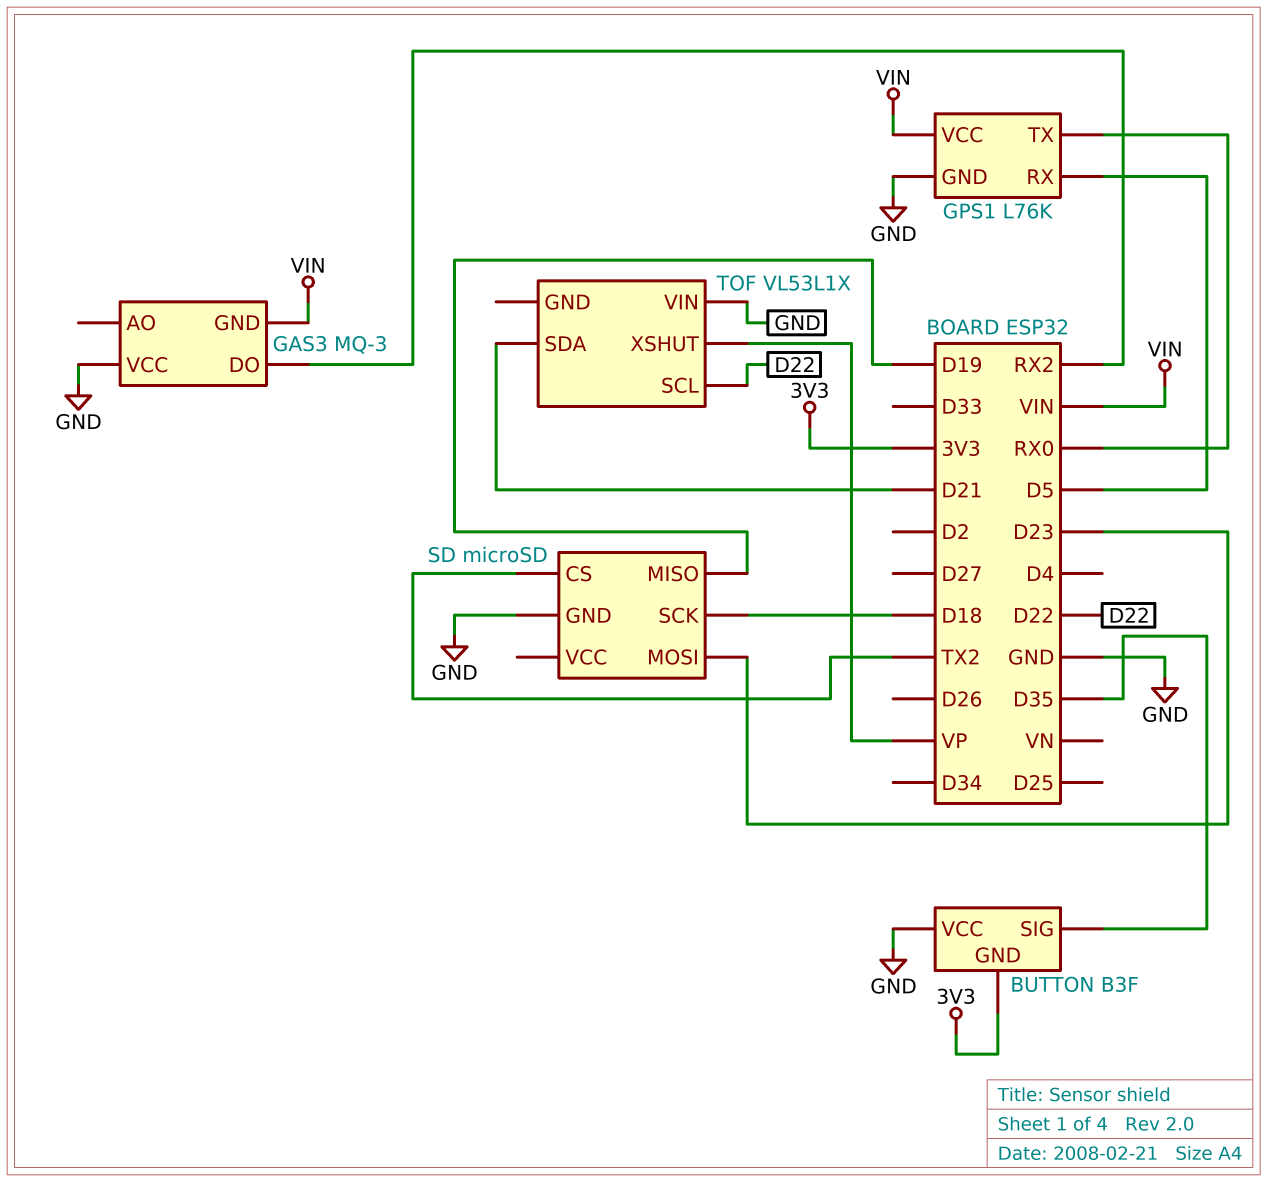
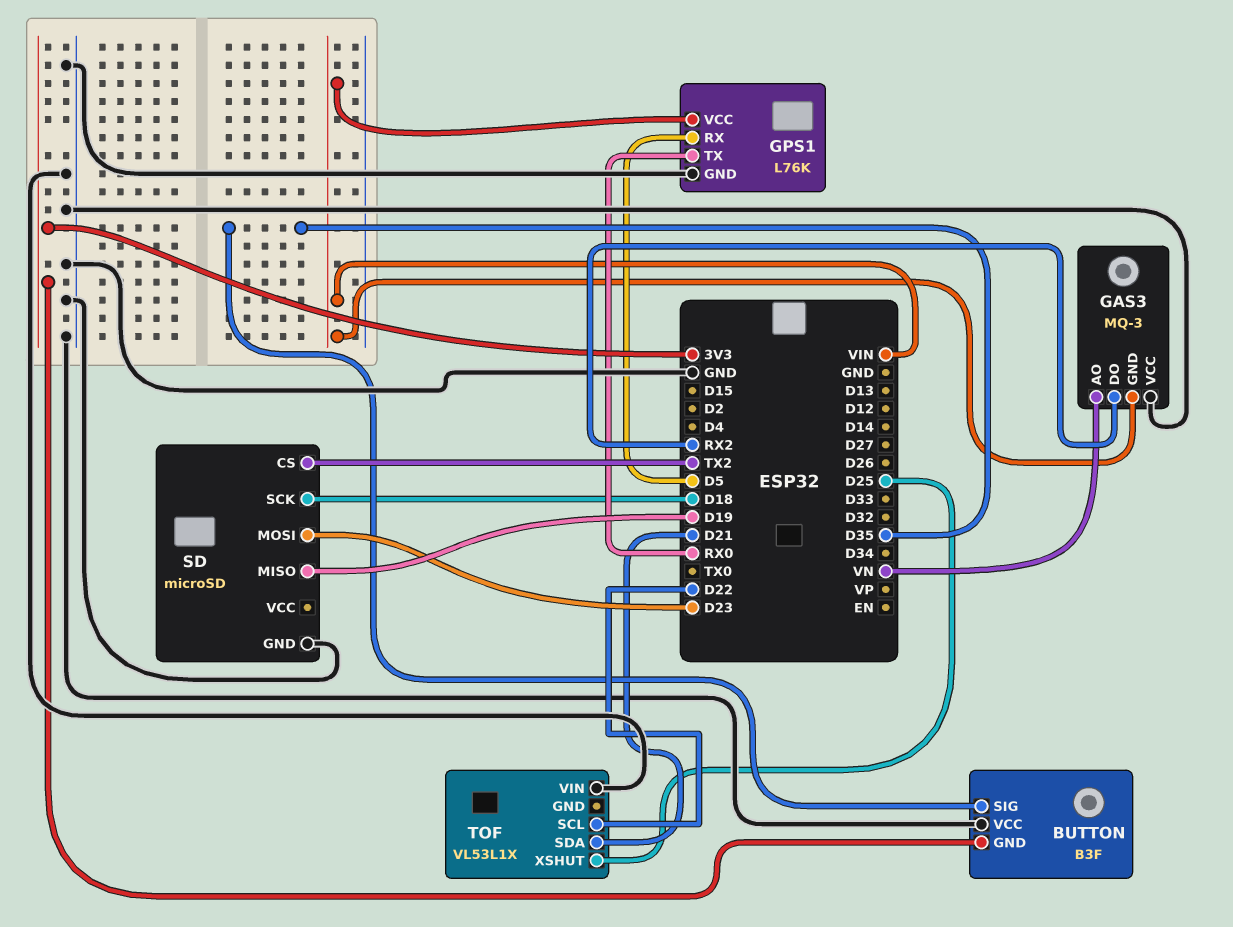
GAS3 pin AO: none -> VN
TOF pin XSHUT: VP -> D25

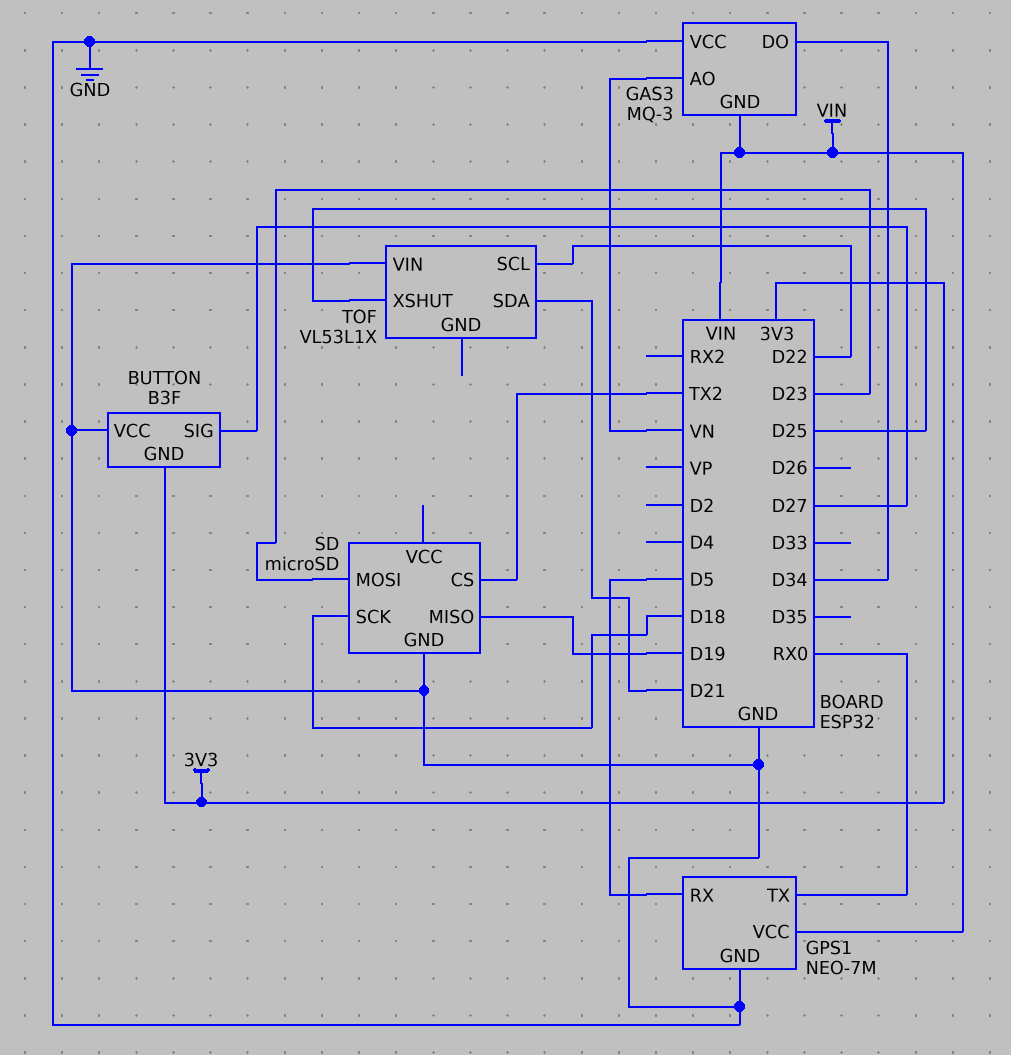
BUTTON pin SIG: D35 -> D27
GAS3 pin DO: RX2 -> D34
GPS1: L76K -> NEO-7M

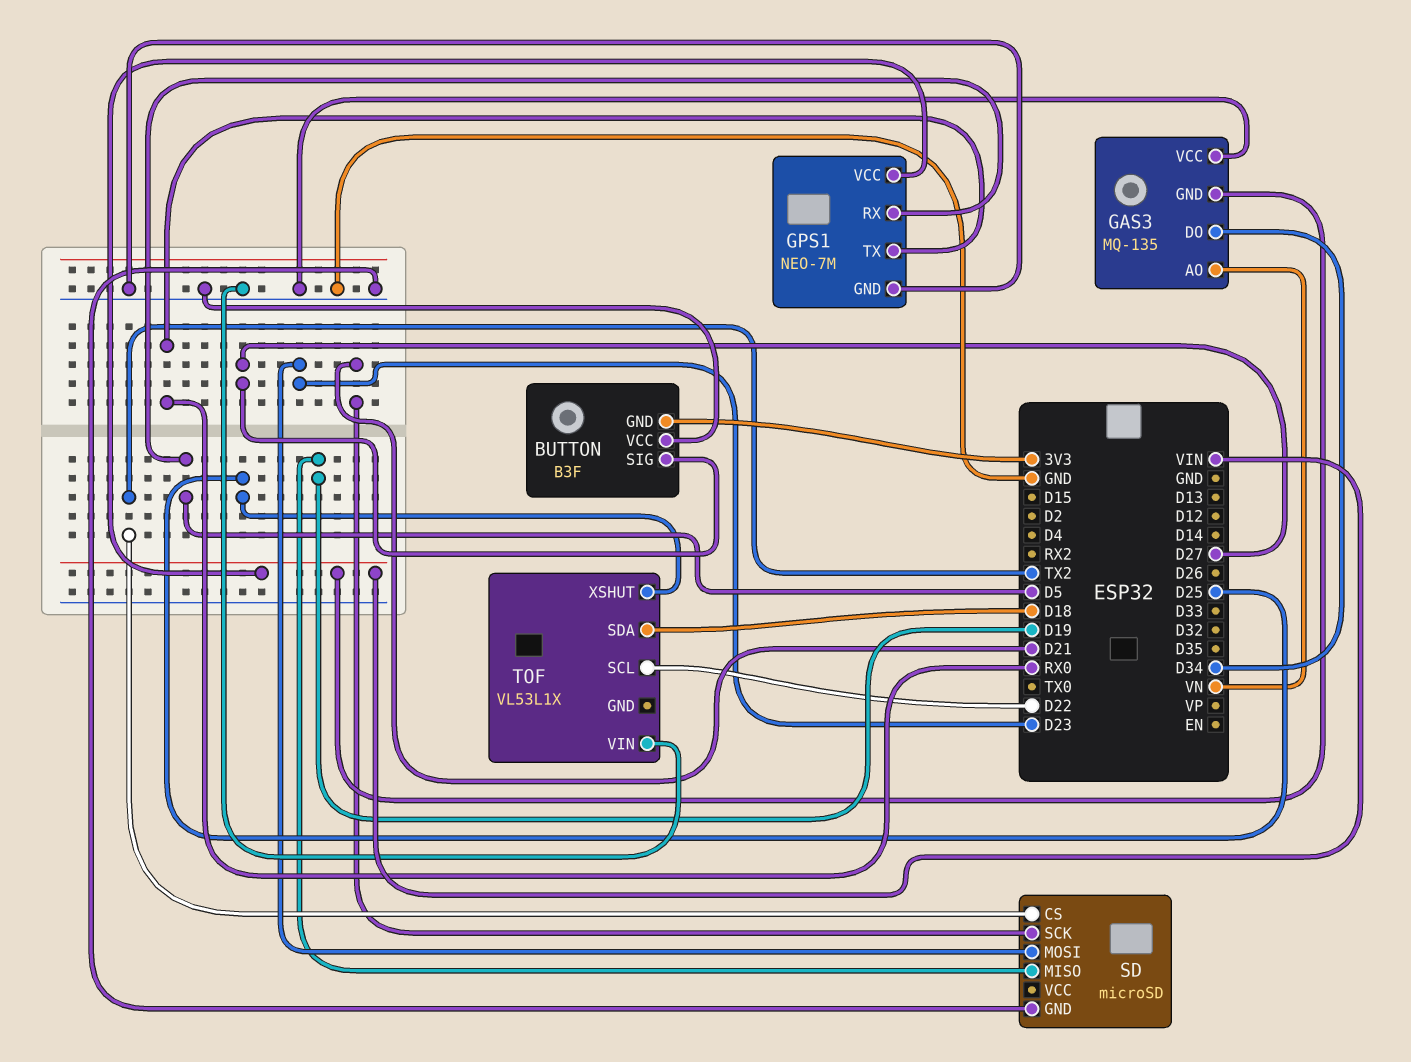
GAS3: MQ-3 -> MQ-135
SD pin SCK: D18 -> D21
TOF pin SDA: D21 -> D18

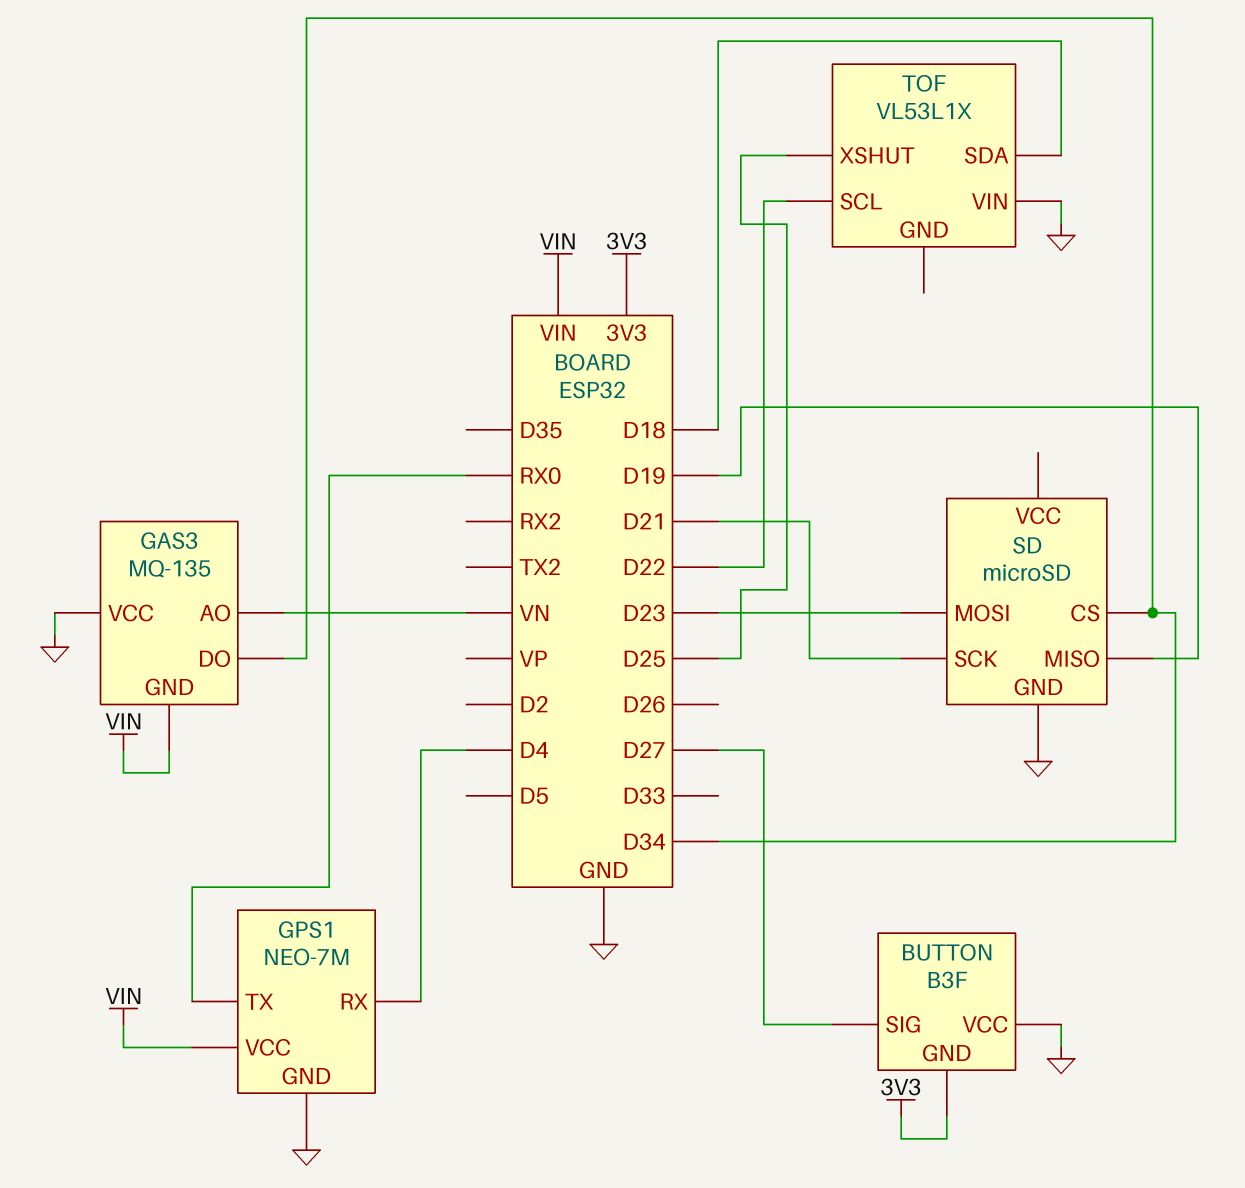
GPS1 pin RX: D5 -> D4
SD pin CS: TX2 -> D34

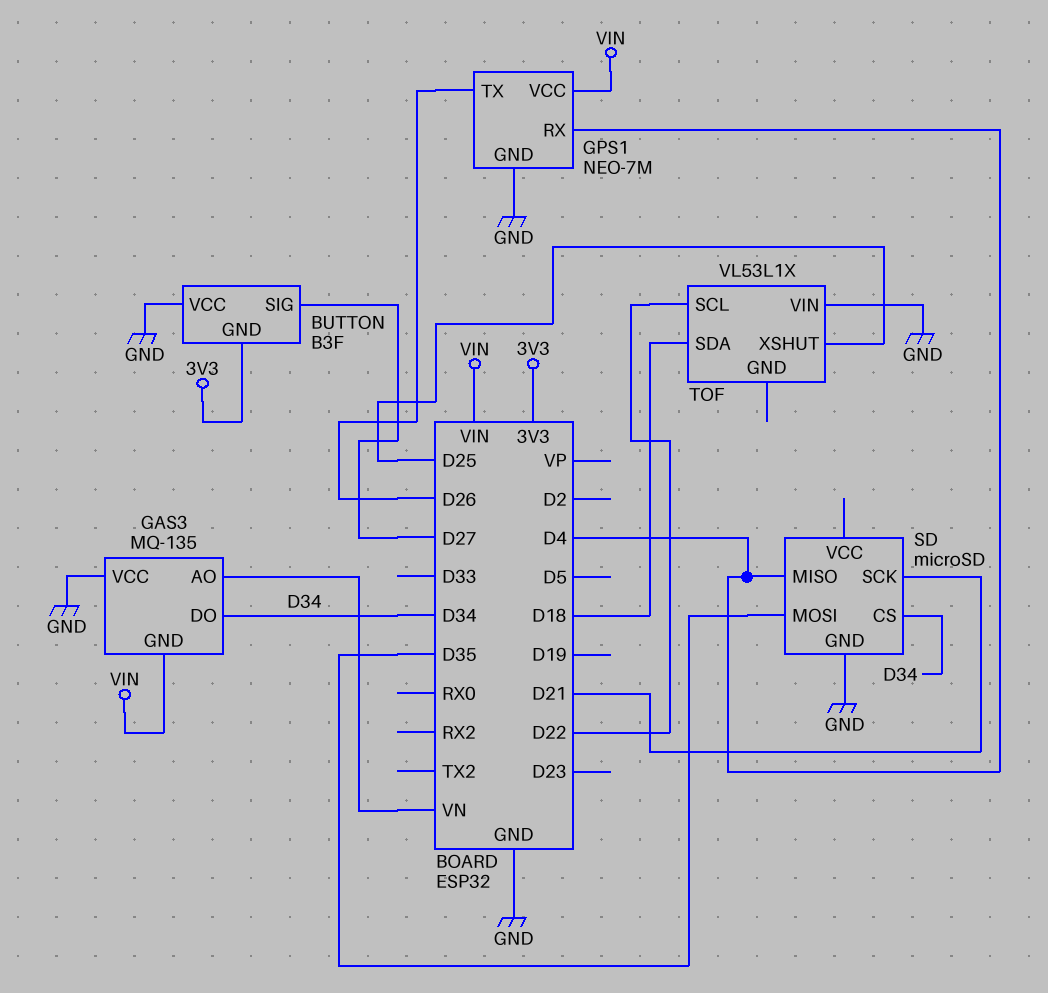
GPS1 pin TX: RX0 -> D26
SD pin MISO: D19 -> D4
SD pin MOSI: D23 -> D35

